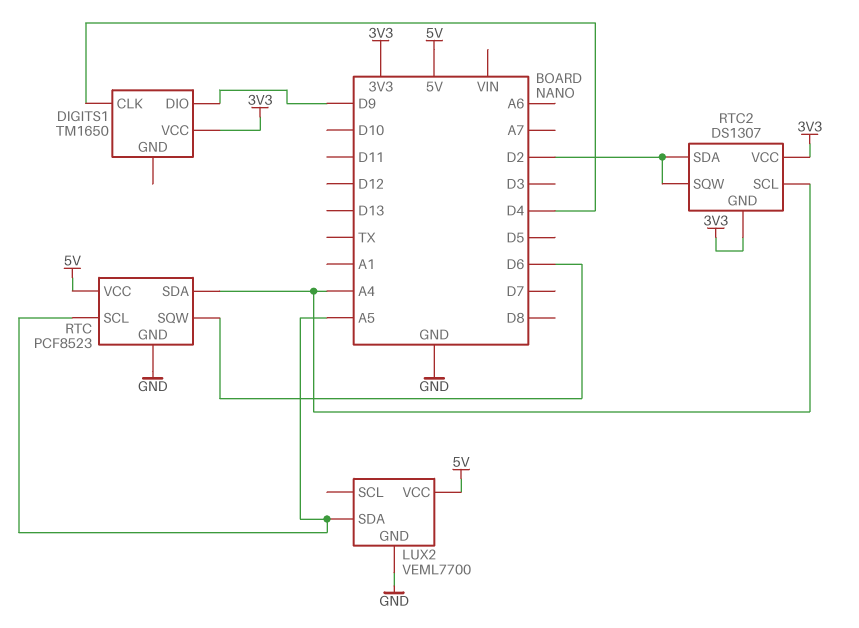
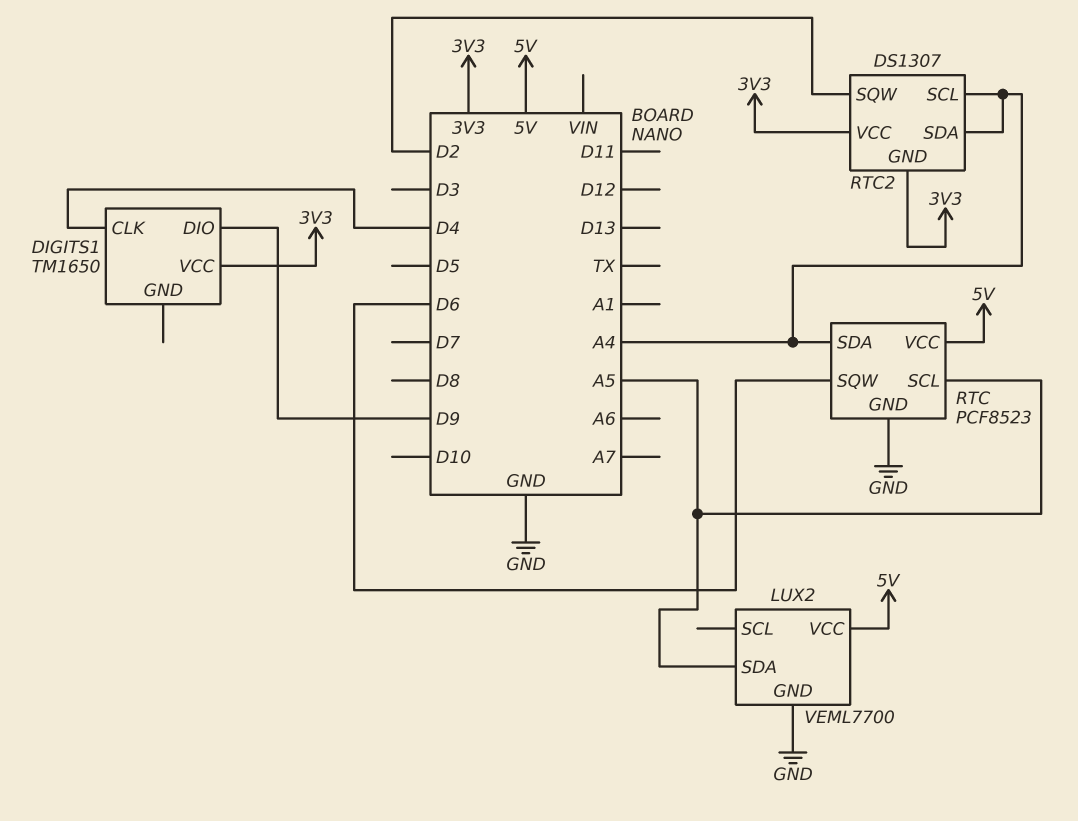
RTC2 pin SDA: D2 -> A4

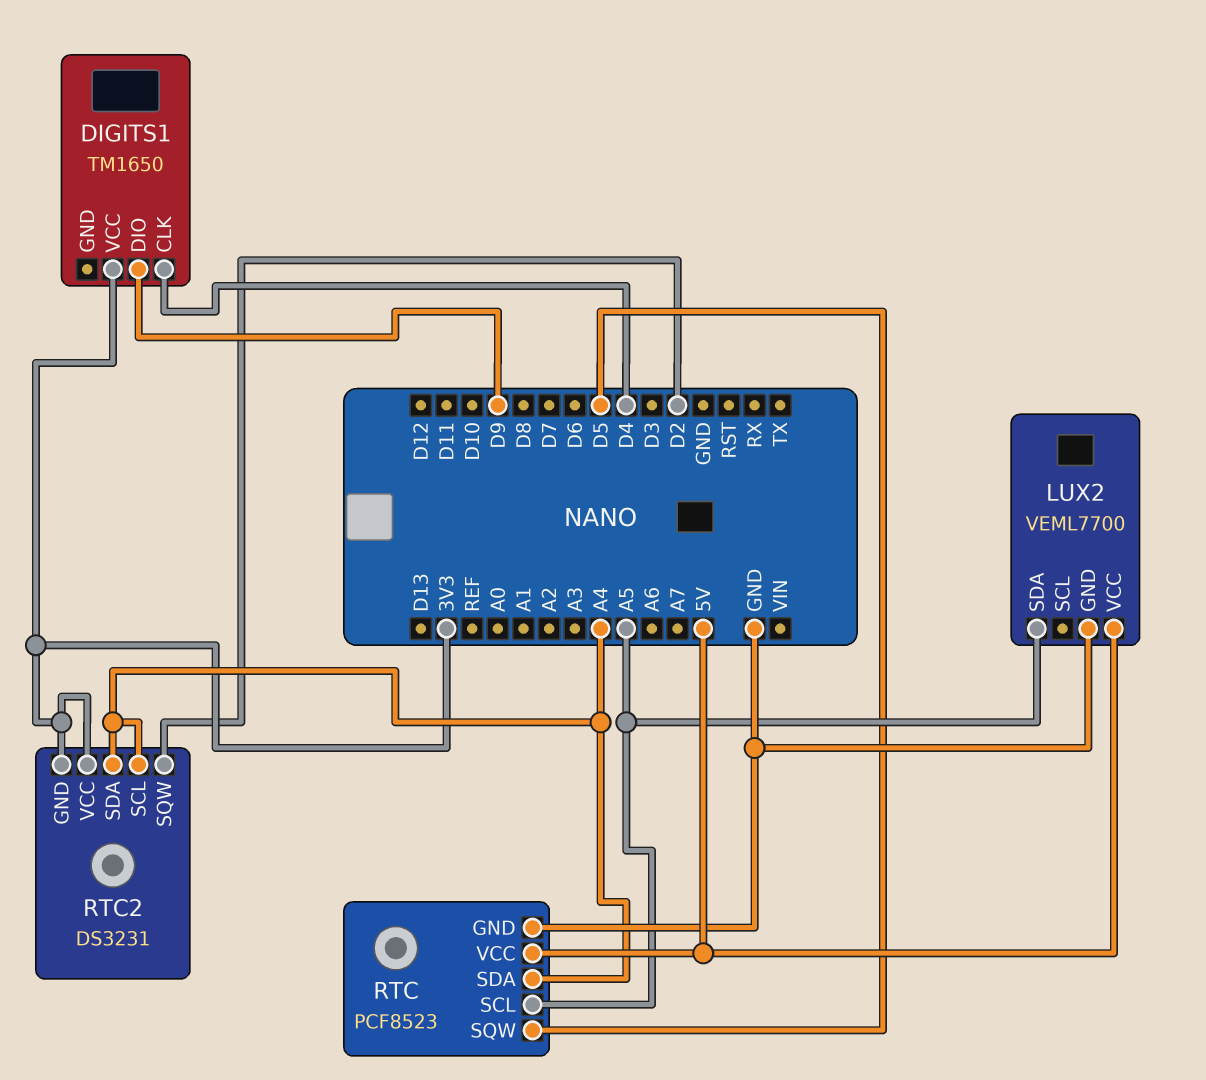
RTC pin SQW: D6 -> D5
RTC2: DS1307 -> DS3231

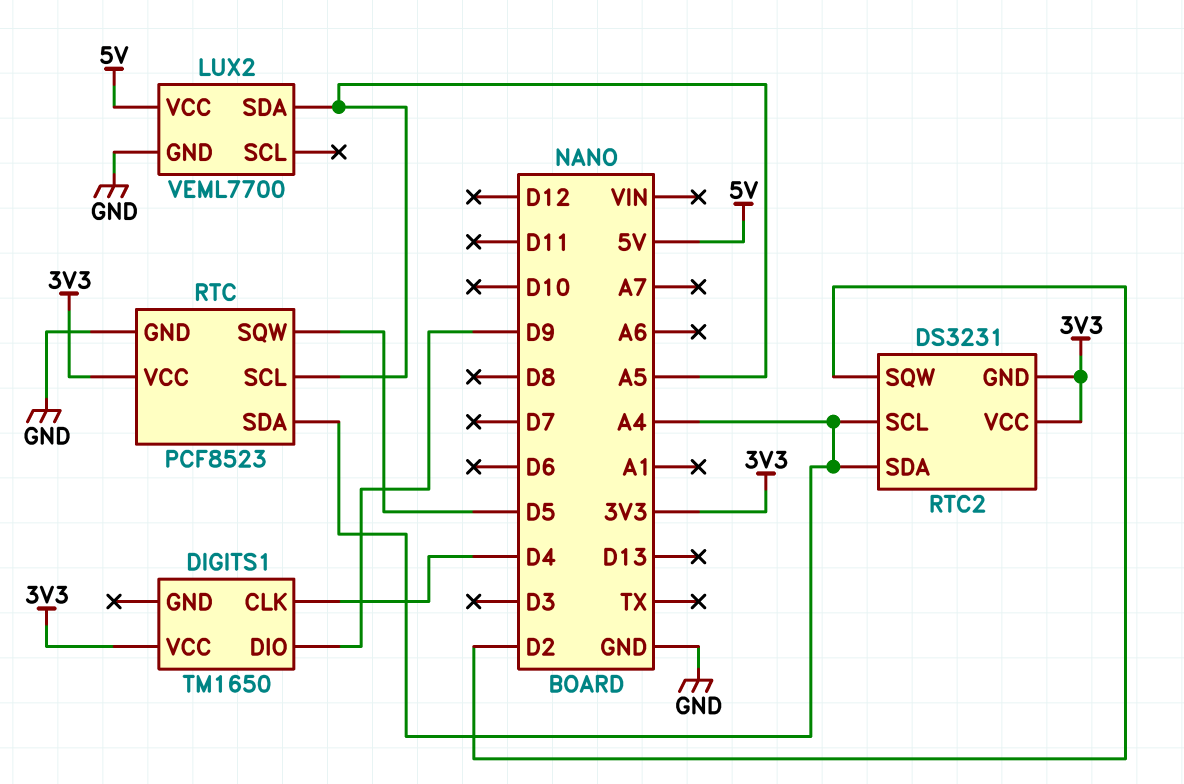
RTC pin VCC: 5V -> 3V3

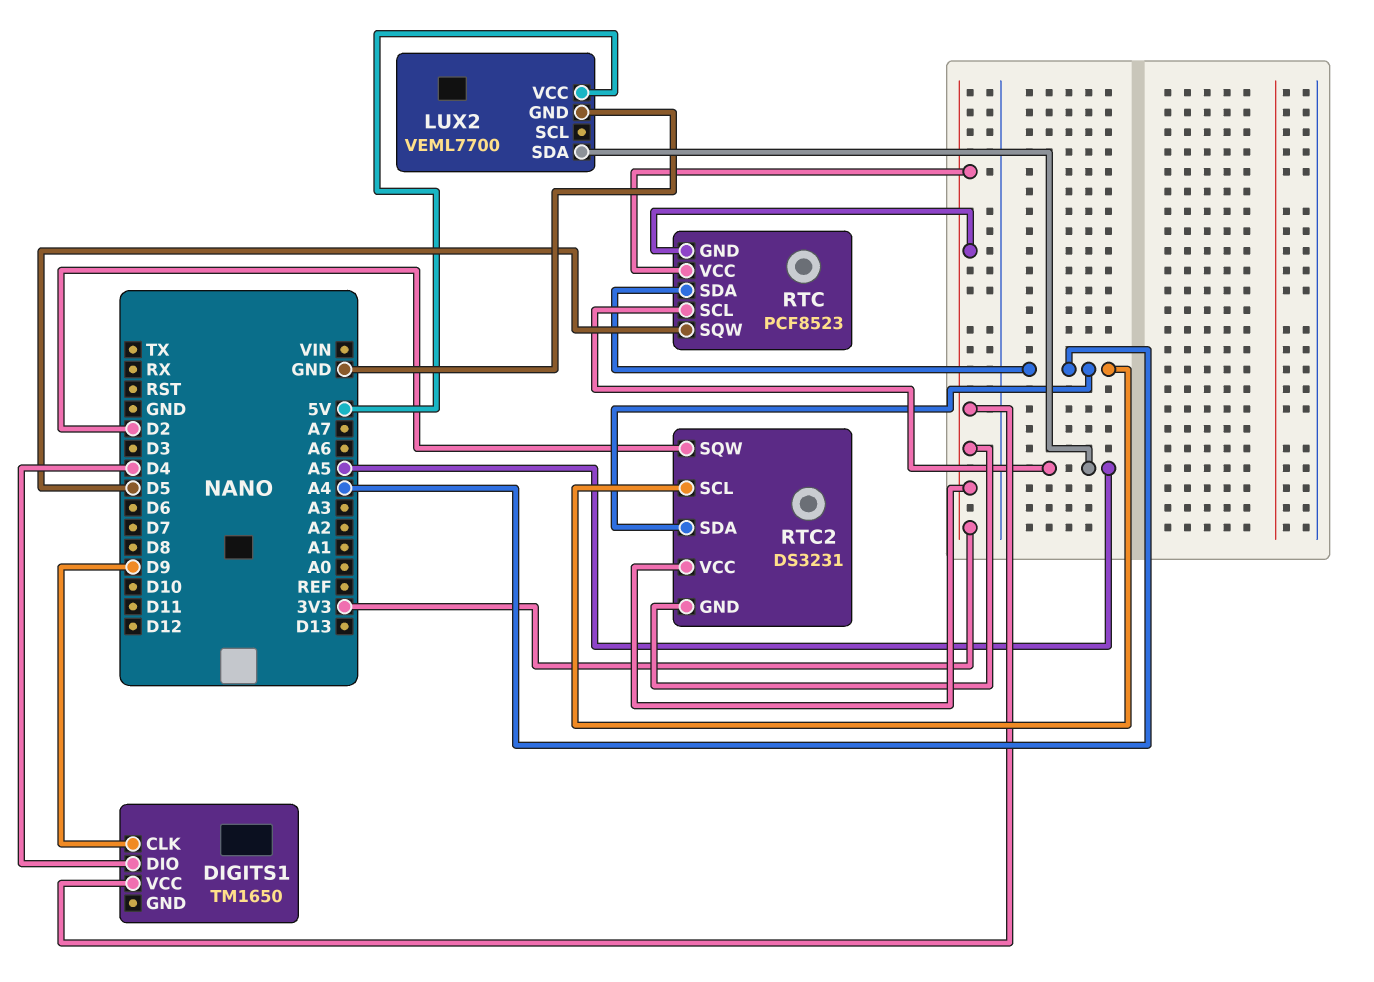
DIGITS1 pin CLK: D4 -> D9
DIGITS1 pin DIO: D9 -> D4
RTC pin GND: GND -> 3V3

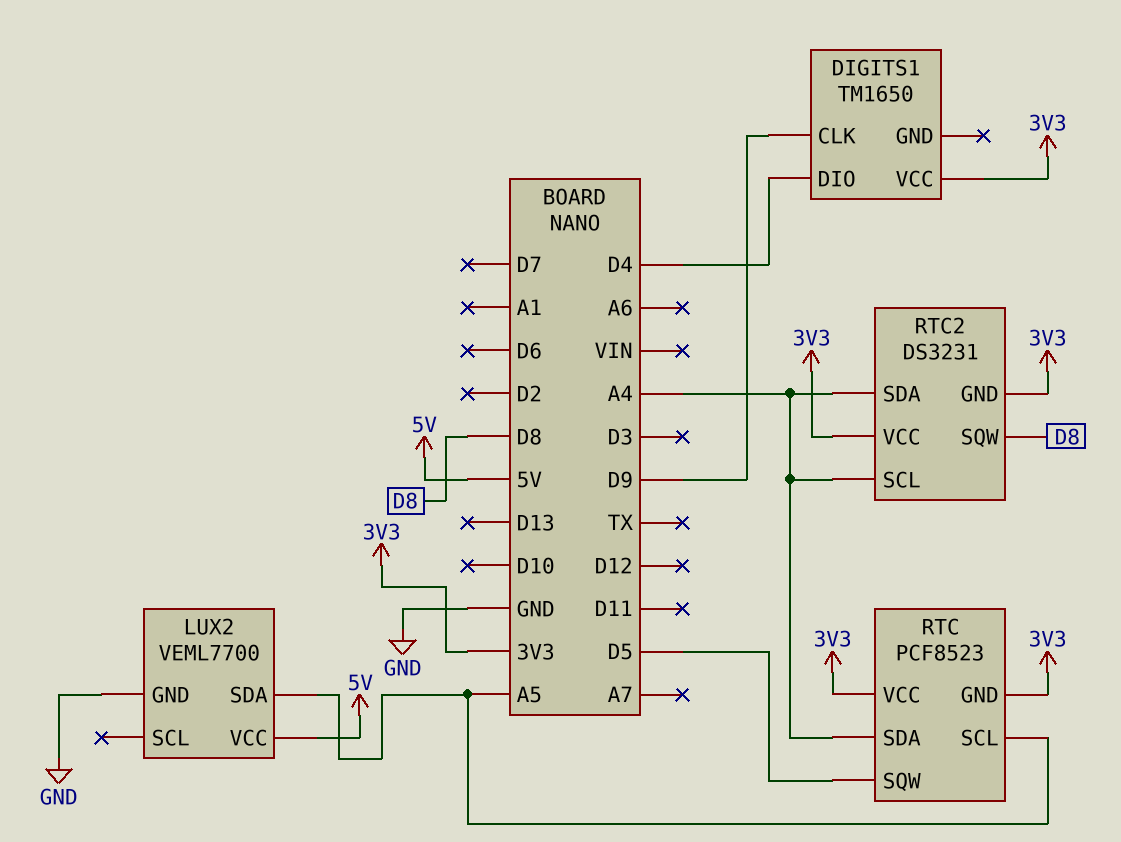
RTC2 pin SQW: D2 -> D8

